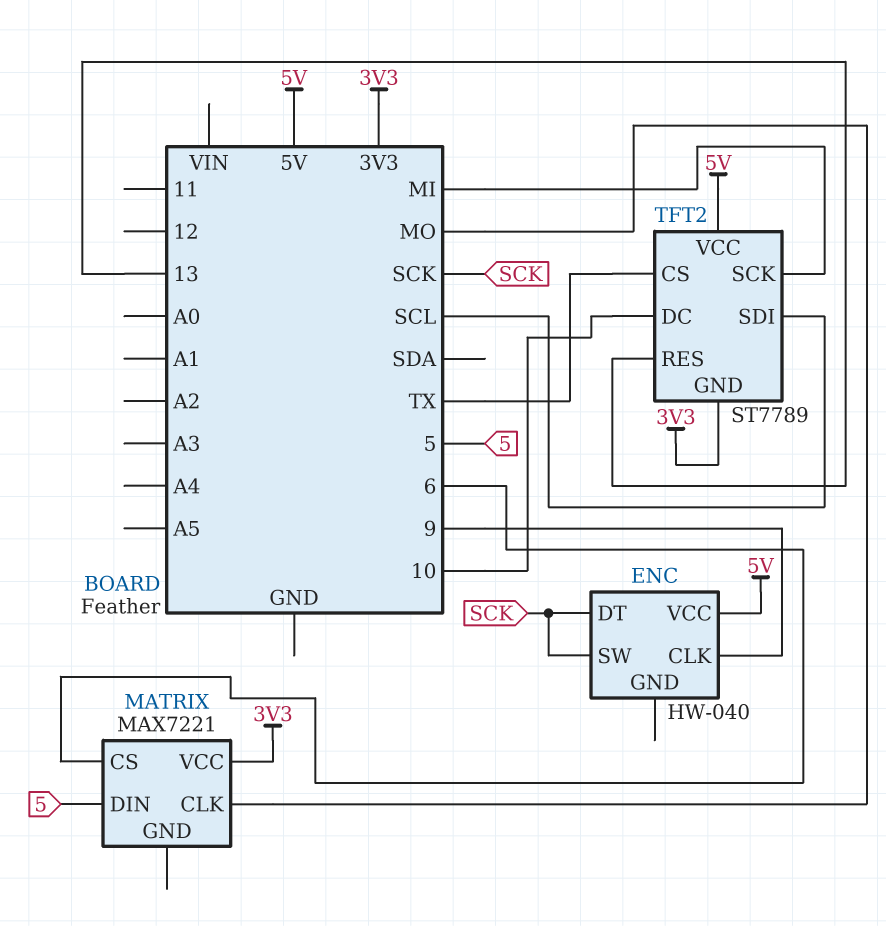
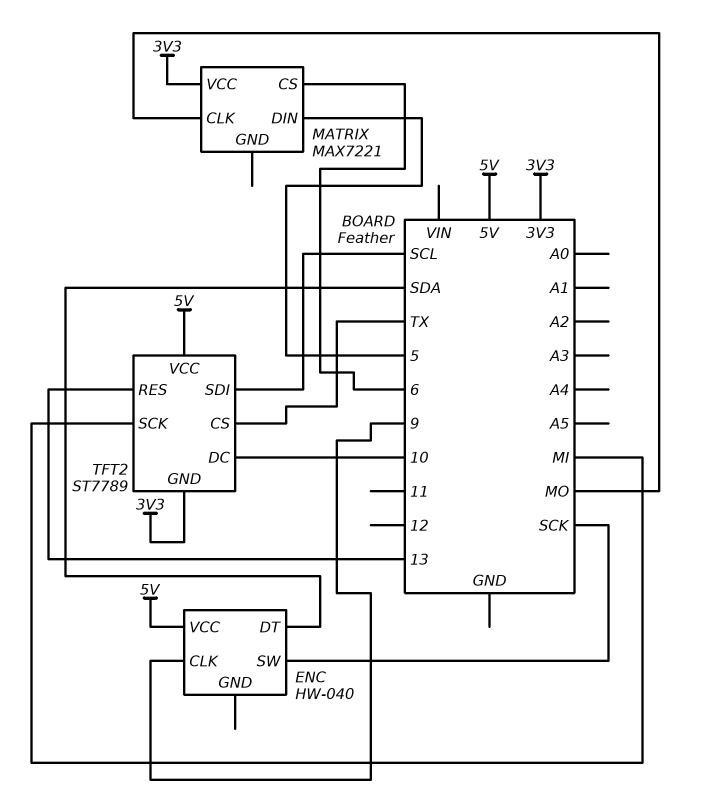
ENC pin DT: SCK -> SDA

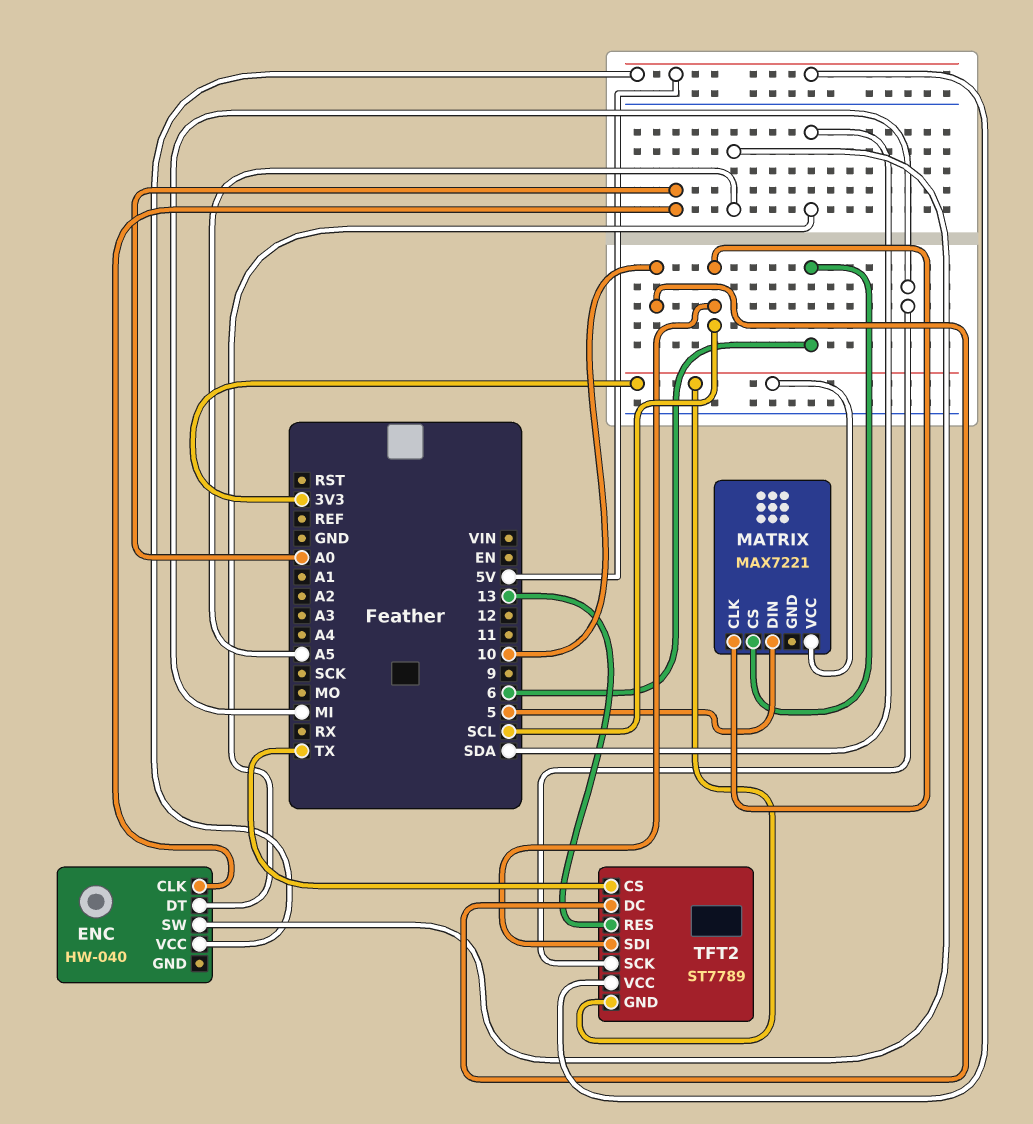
ENC pin CLK: 9 -> A0
ENC pin SW: SCK -> A5
MATRIX pin CLK: MO -> SCL

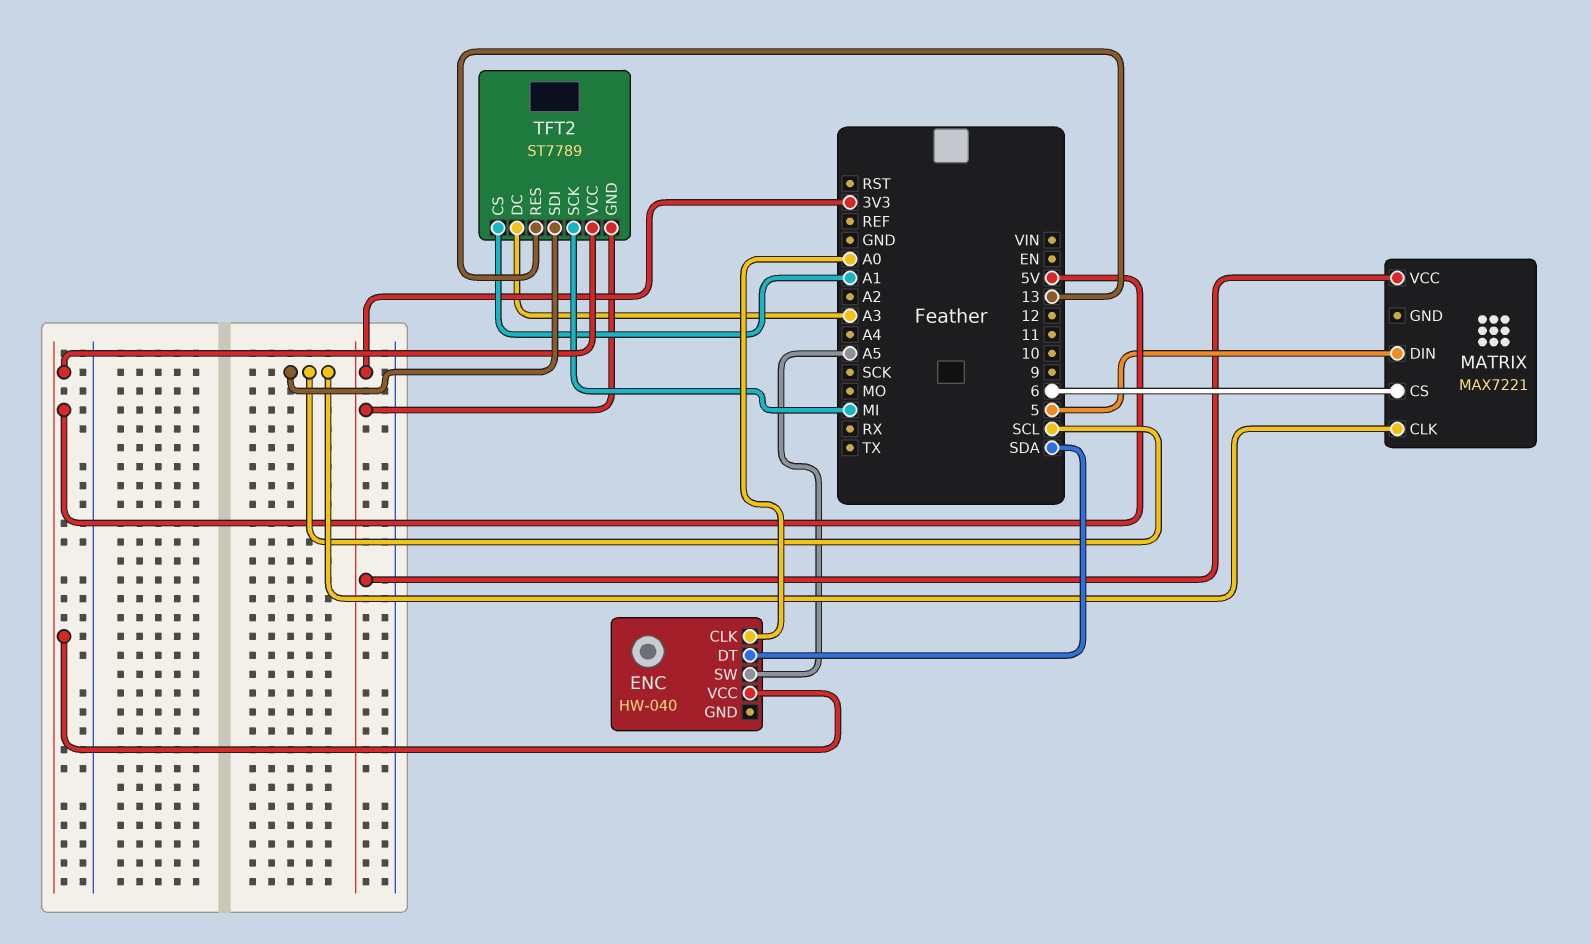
TFT2 pin CS: TX -> A1
TFT2 pin DC: 10 -> A3

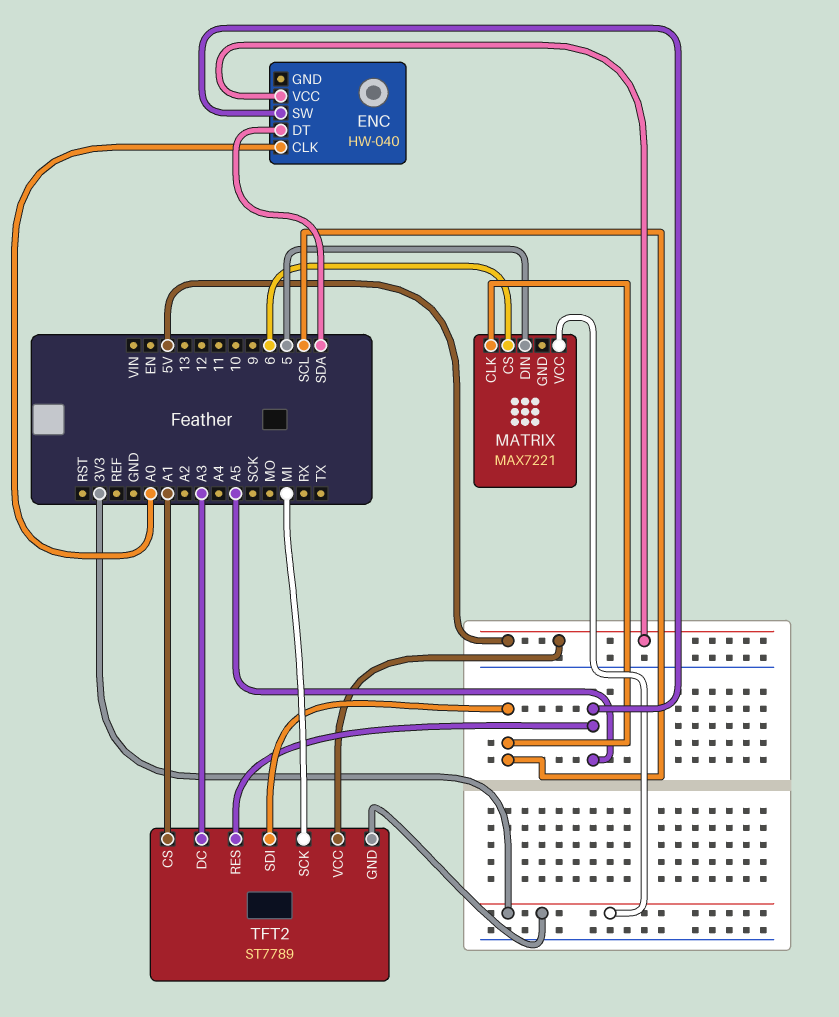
TFT2 pin RES: 13 -> A5

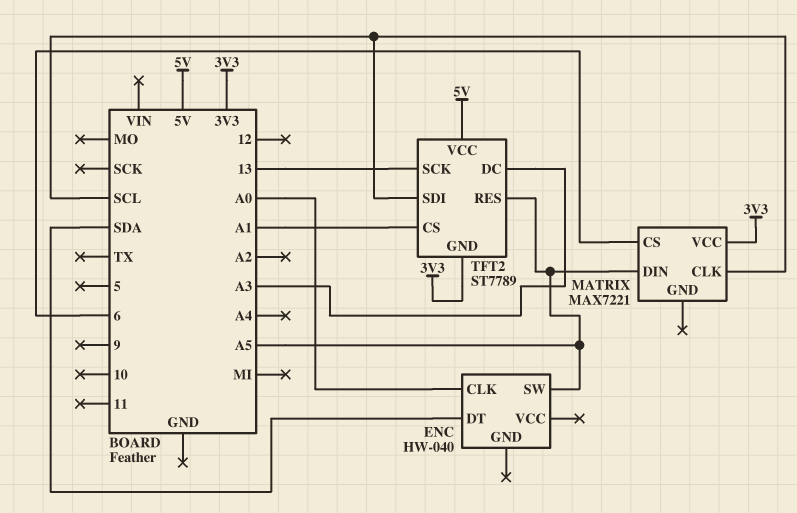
ENC pin VCC: 5V -> none
MATRIX pin DIN: 5 -> A5
TFT2 pin SCK: MI -> 13

